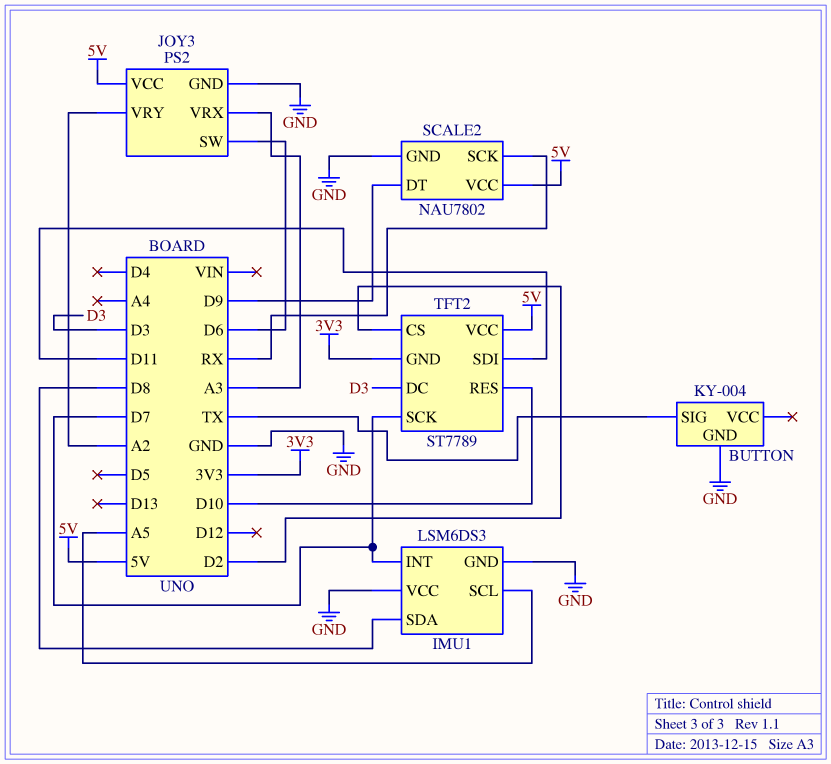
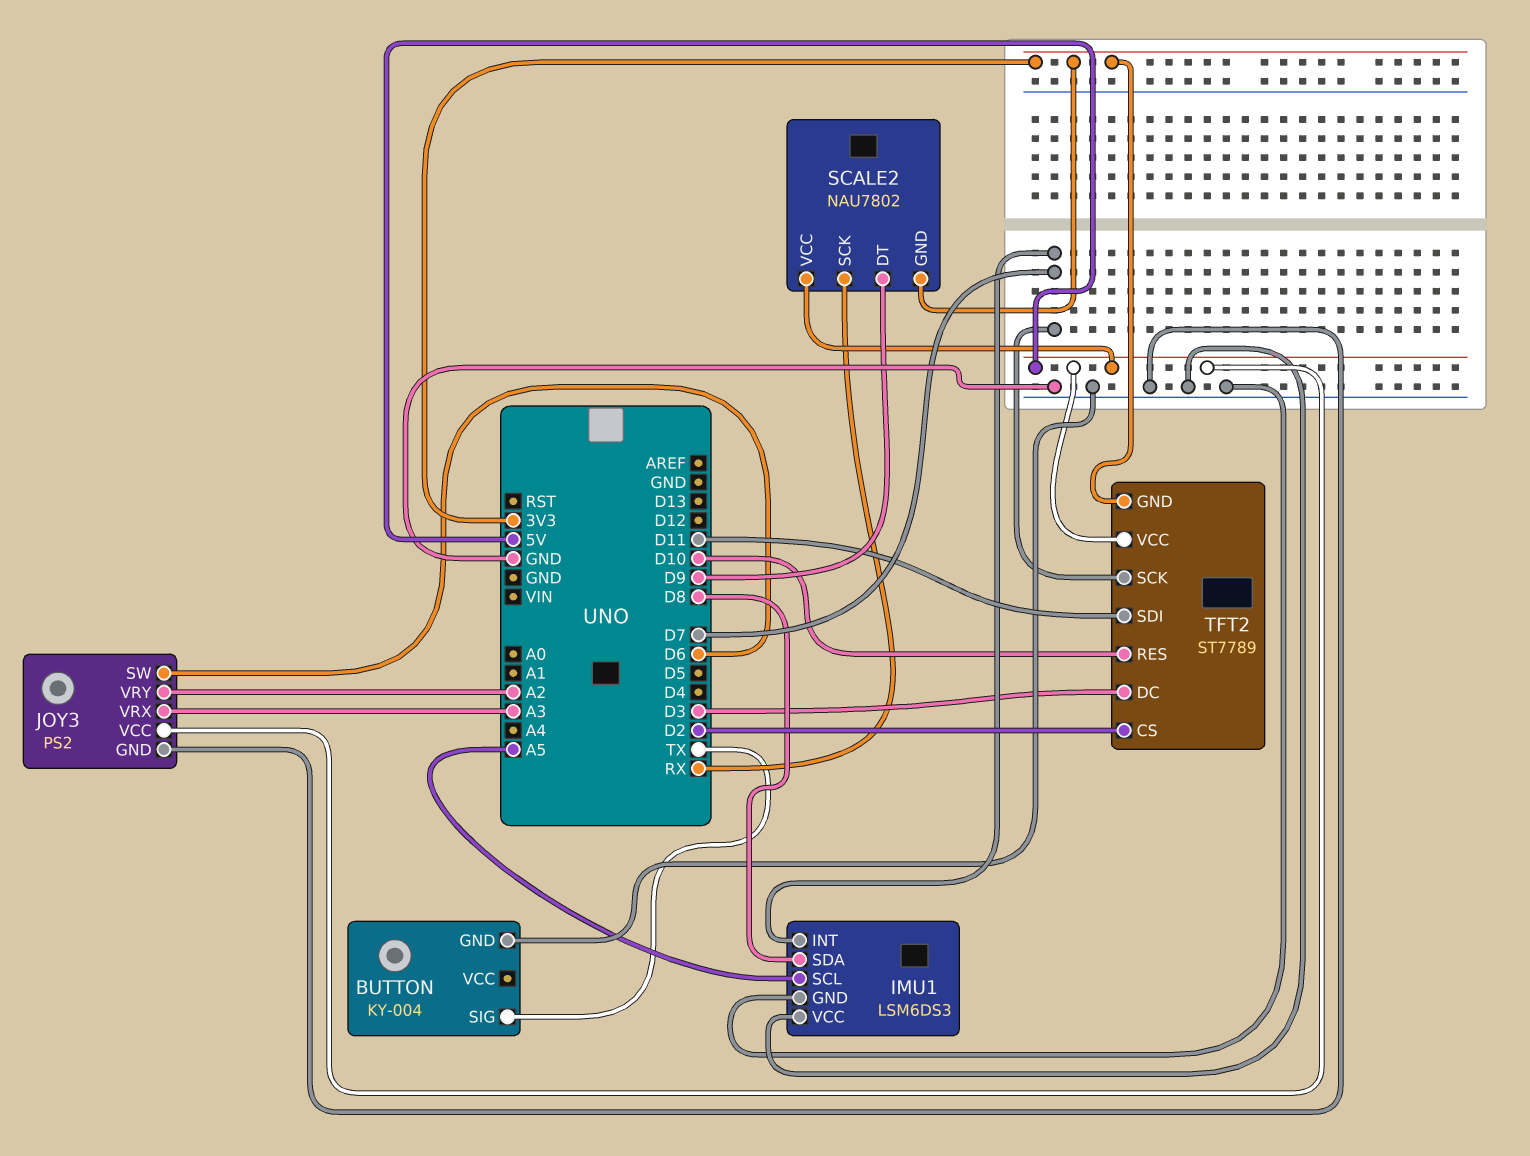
SCALE2 pin GND: GND -> 3V3

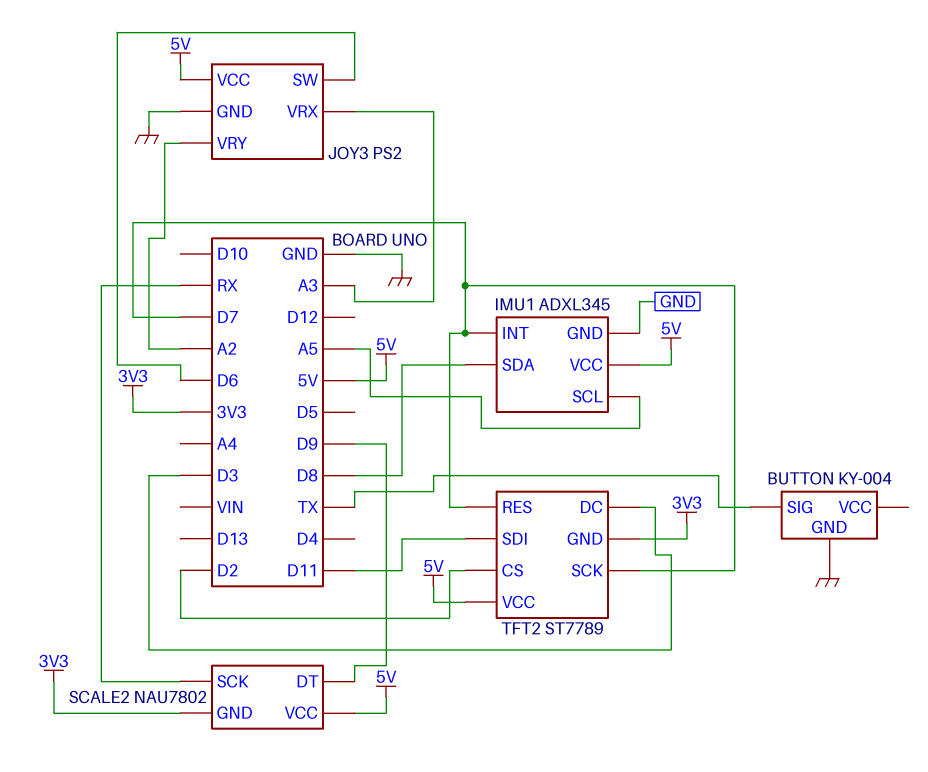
IMU1: LSM6DS3 -> ADXL345
IMU1 pin VCC: GND -> 5V
TFT2 pin RES: D10 -> D7

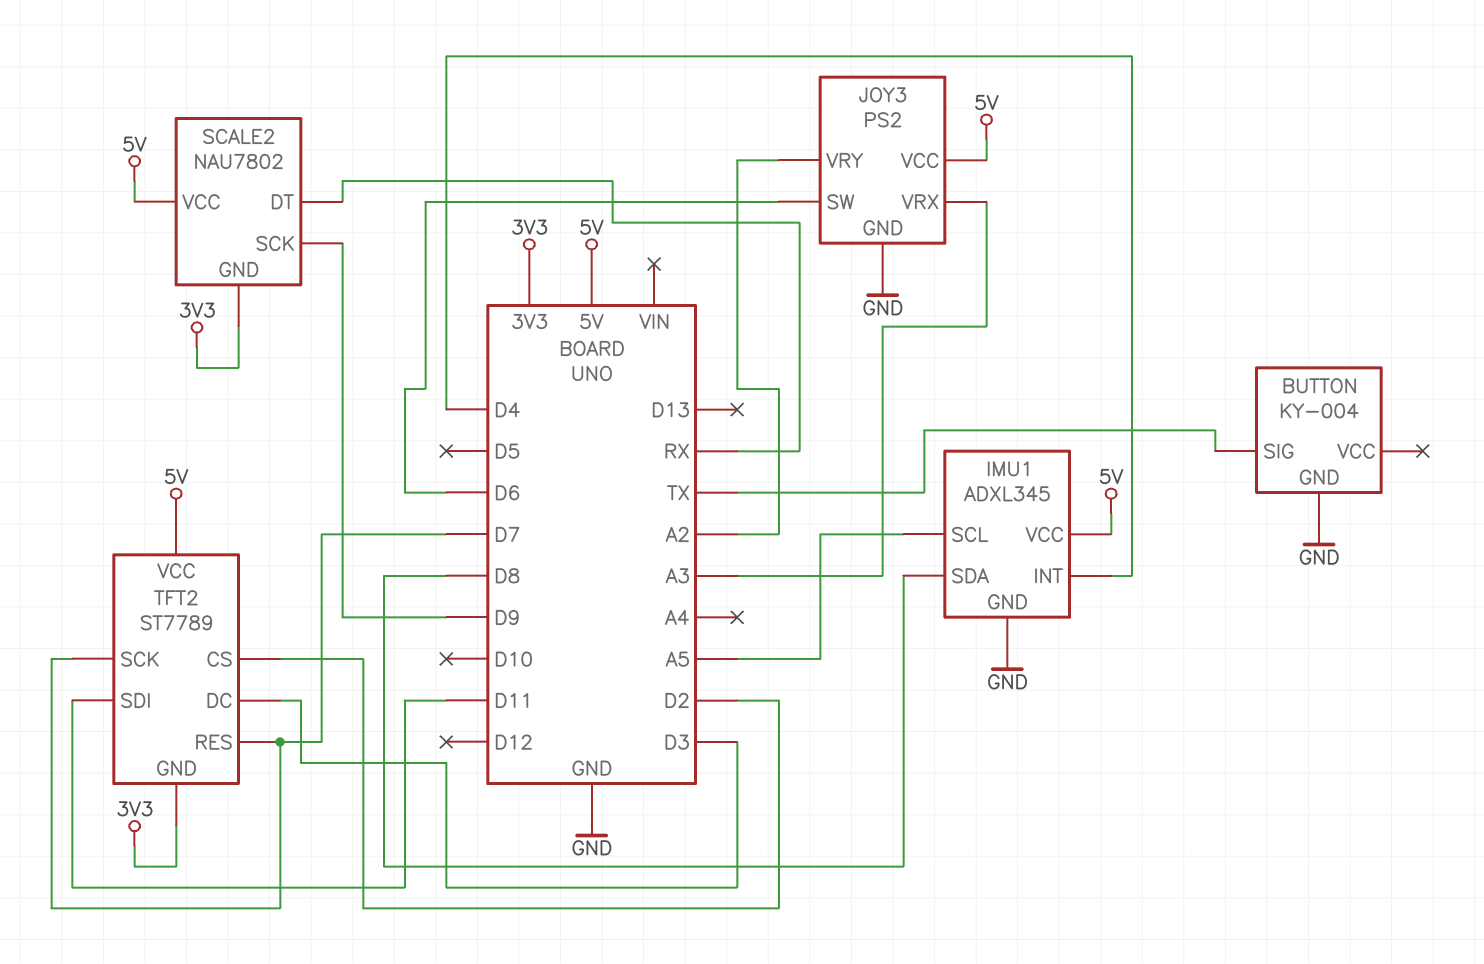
IMU1 pin INT: D7 -> D4
SCALE2 pin DT: D9 -> RX
SCALE2 pin SCK: RX -> D9

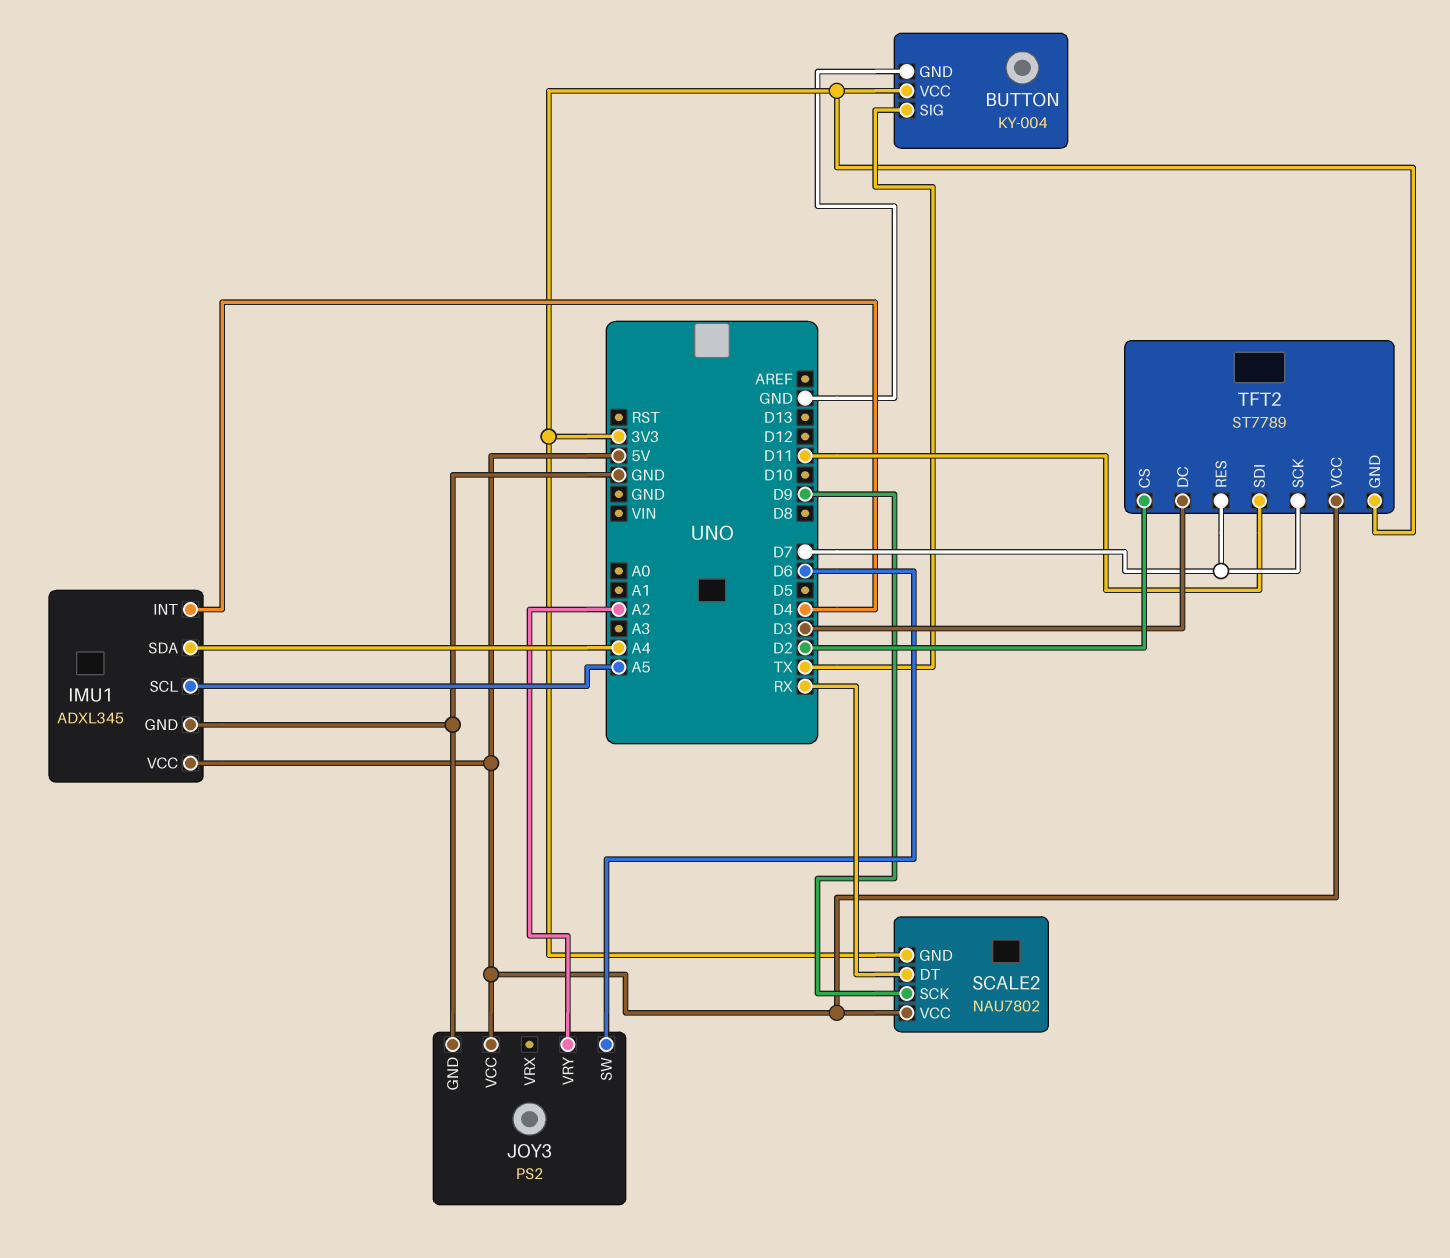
BUTTON pin VCC: none -> 3V3
IMU1 pin SDA: D8 -> A4
JOY3 pin VRX: A3 -> none

